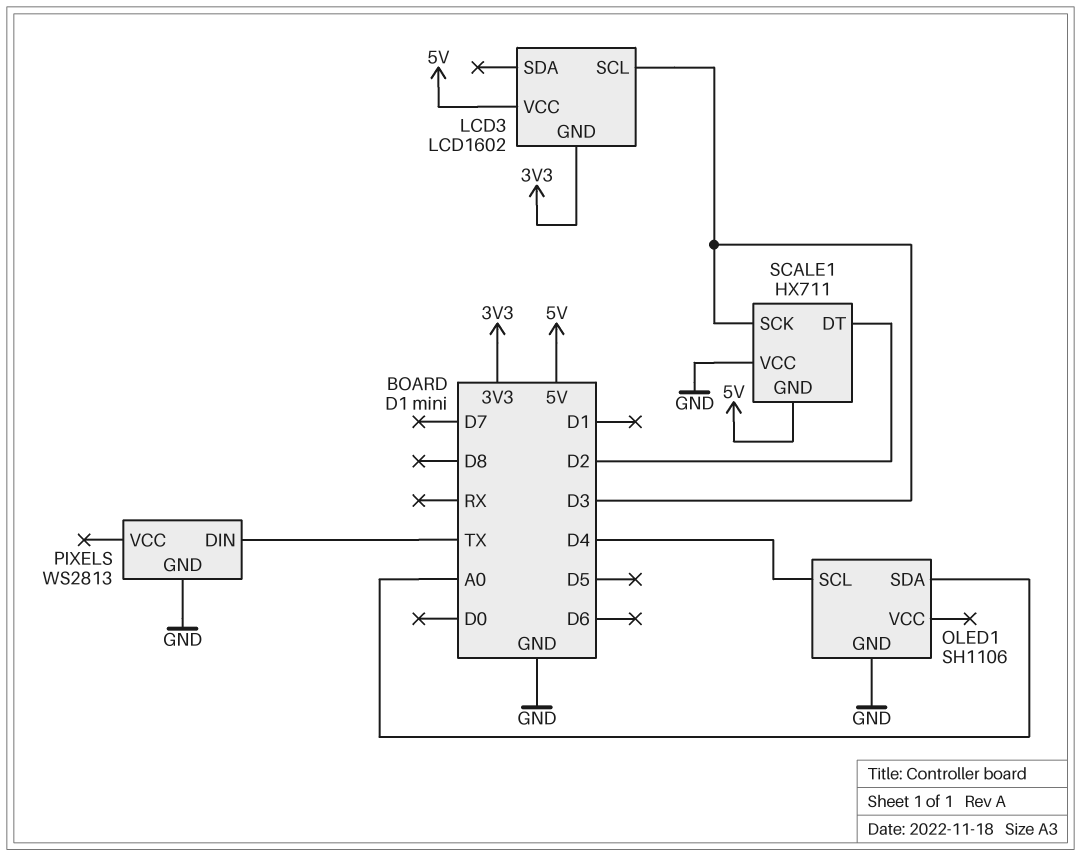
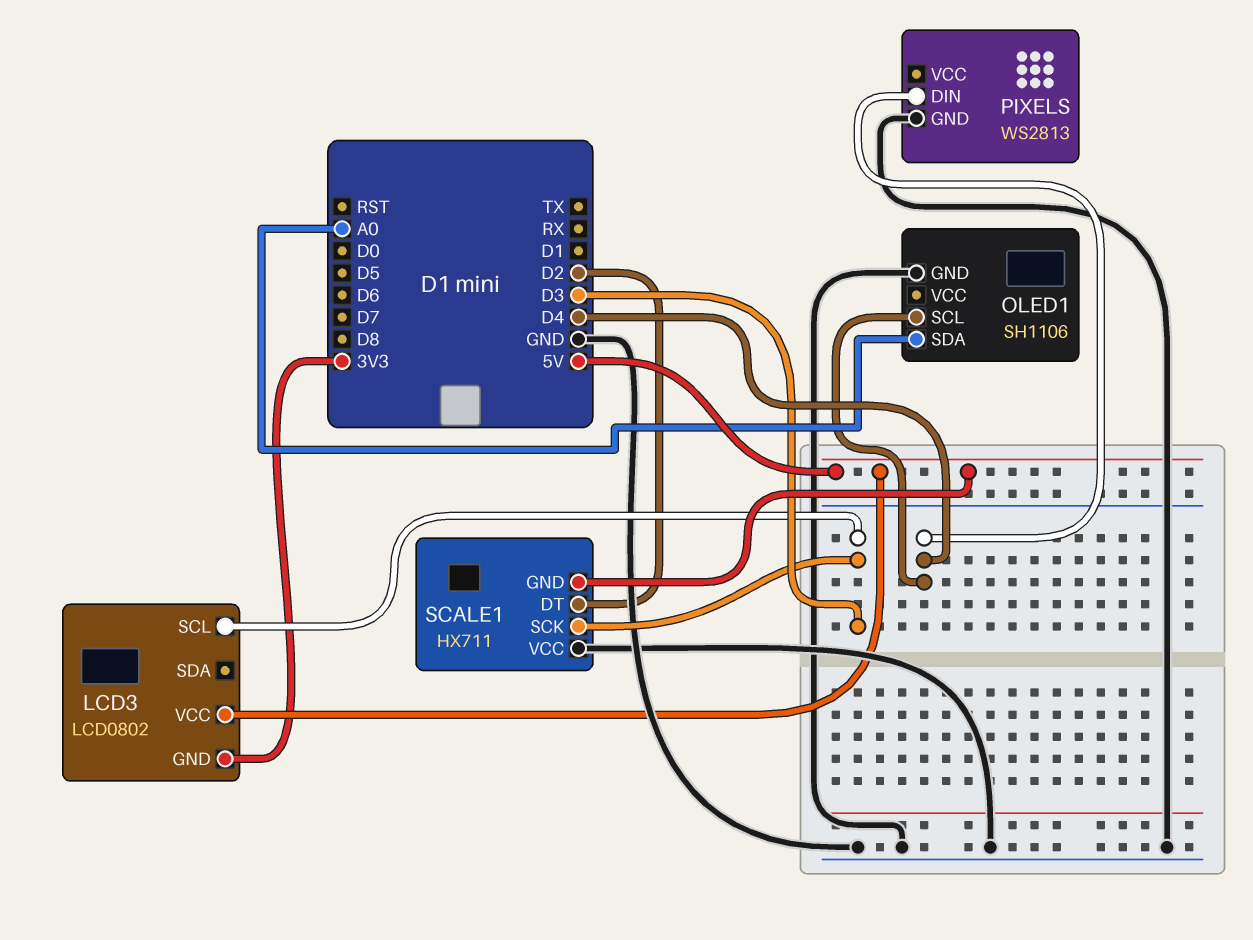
LCD3: LCD1602 -> LCD0802
PIXELS pin DIN: TX -> D4

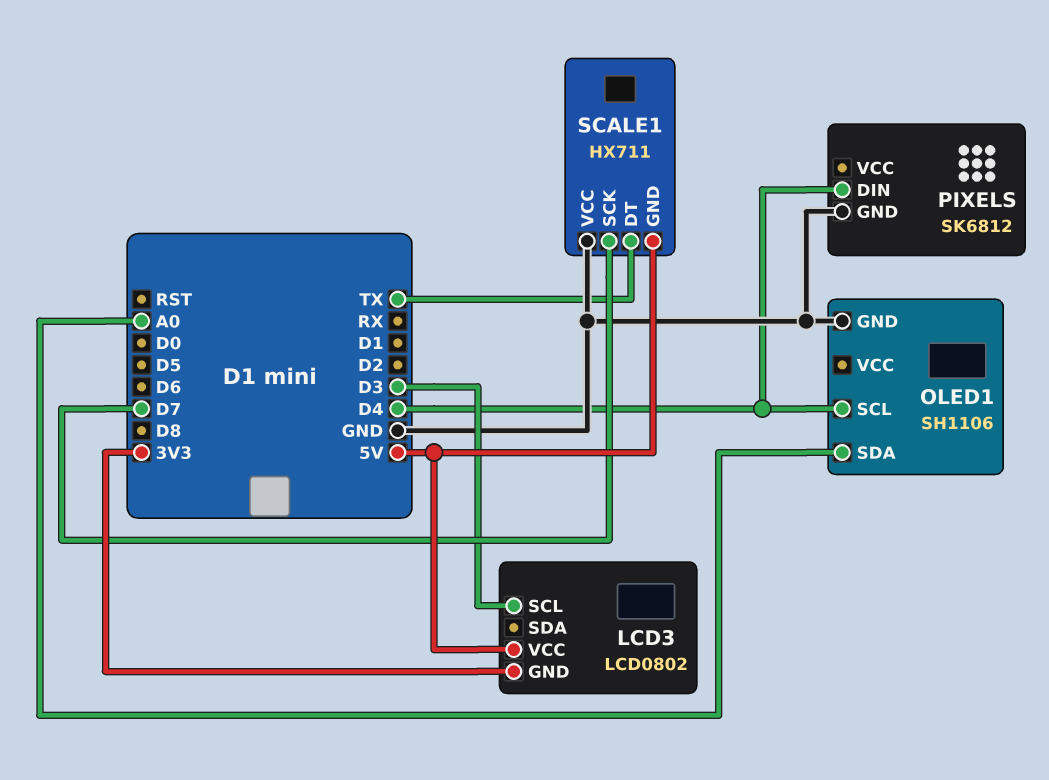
PIXELS: WS2813 -> SK6812
SCALE1 pin DT: D2 -> TX
SCALE1 pin SCK: D3 -> D7

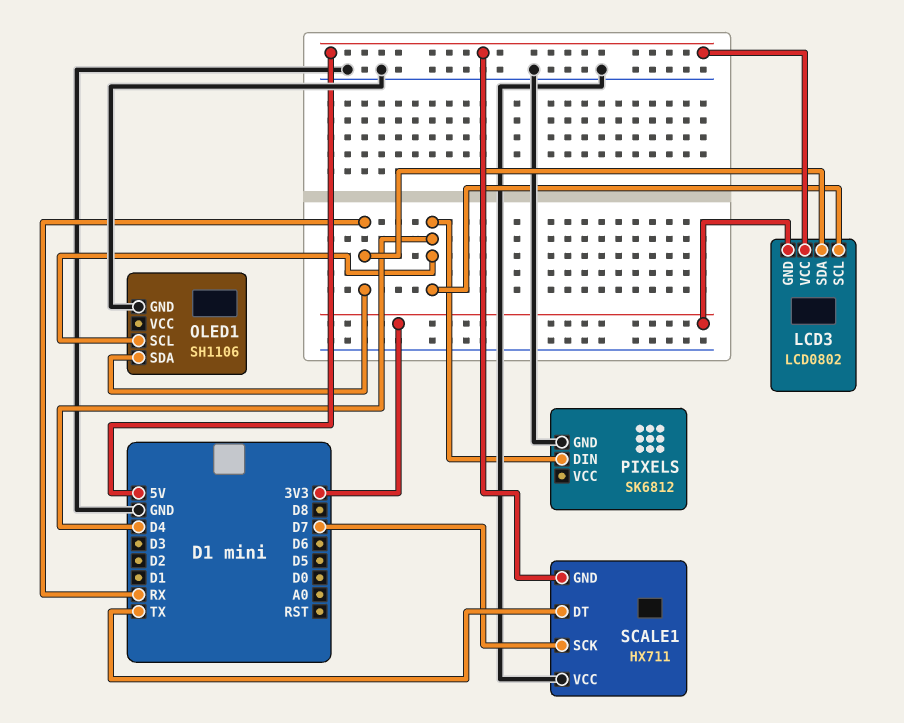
LCD3 pin SCL: D3 -> D4
LCD3 pin SDA: none -> RX
OLED1 pin SDA: A0 -> RX

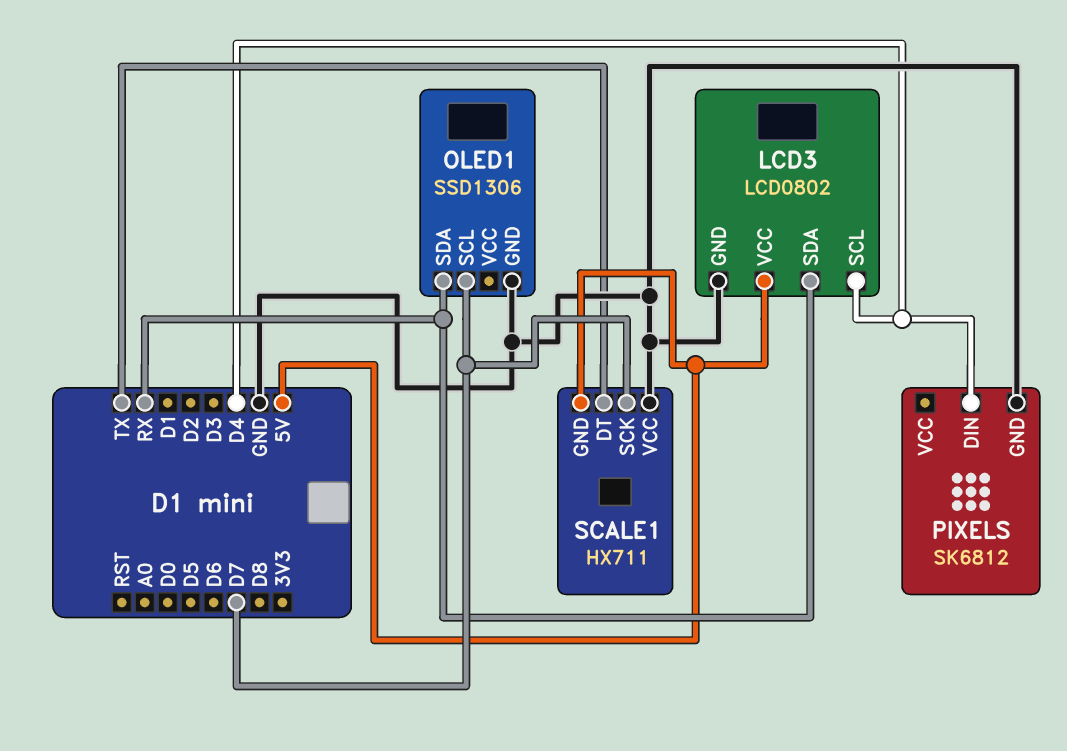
LCD3 pin GND: 3V3 -> GND
OLED1: SH1106 -> SSD1306
OLED1 pin SCL: D4 -> D7

